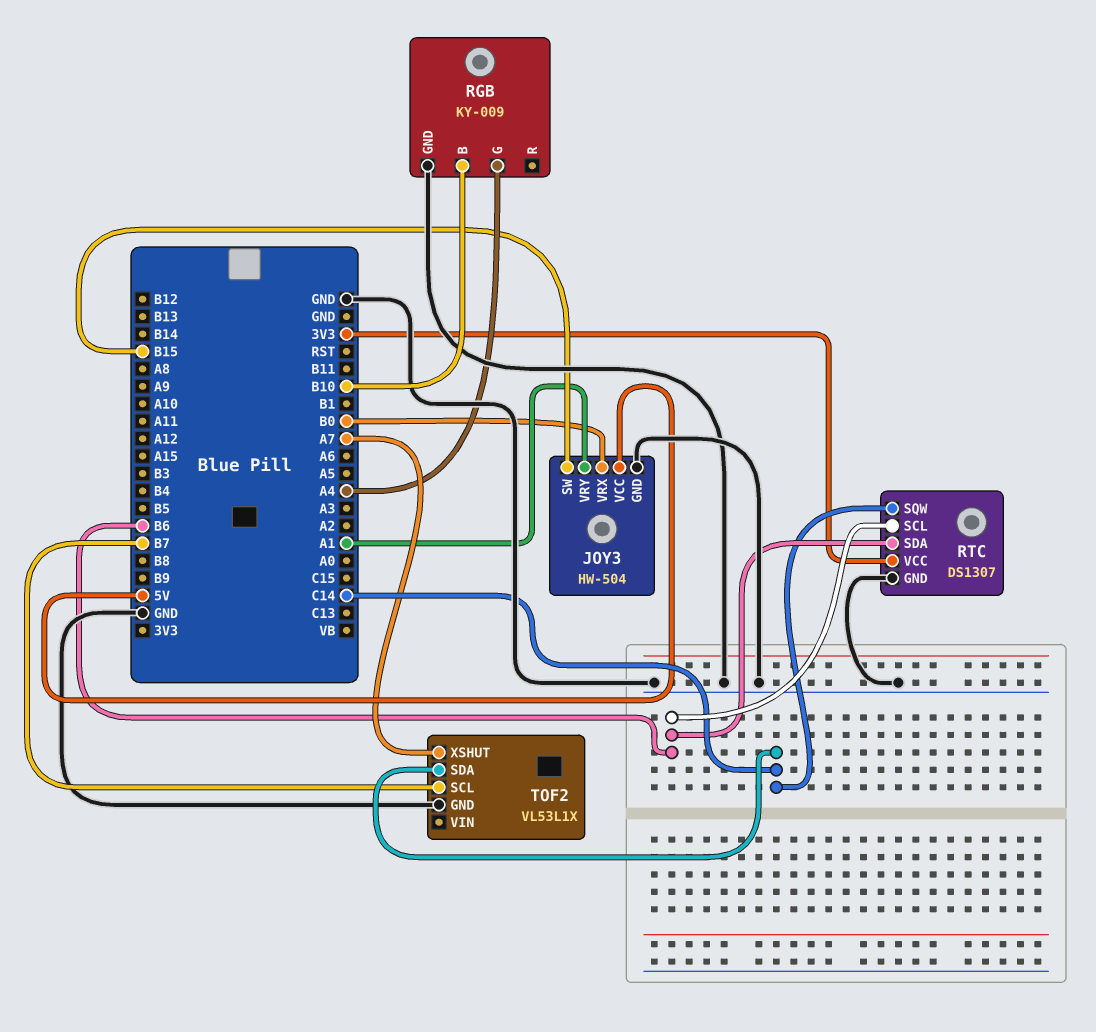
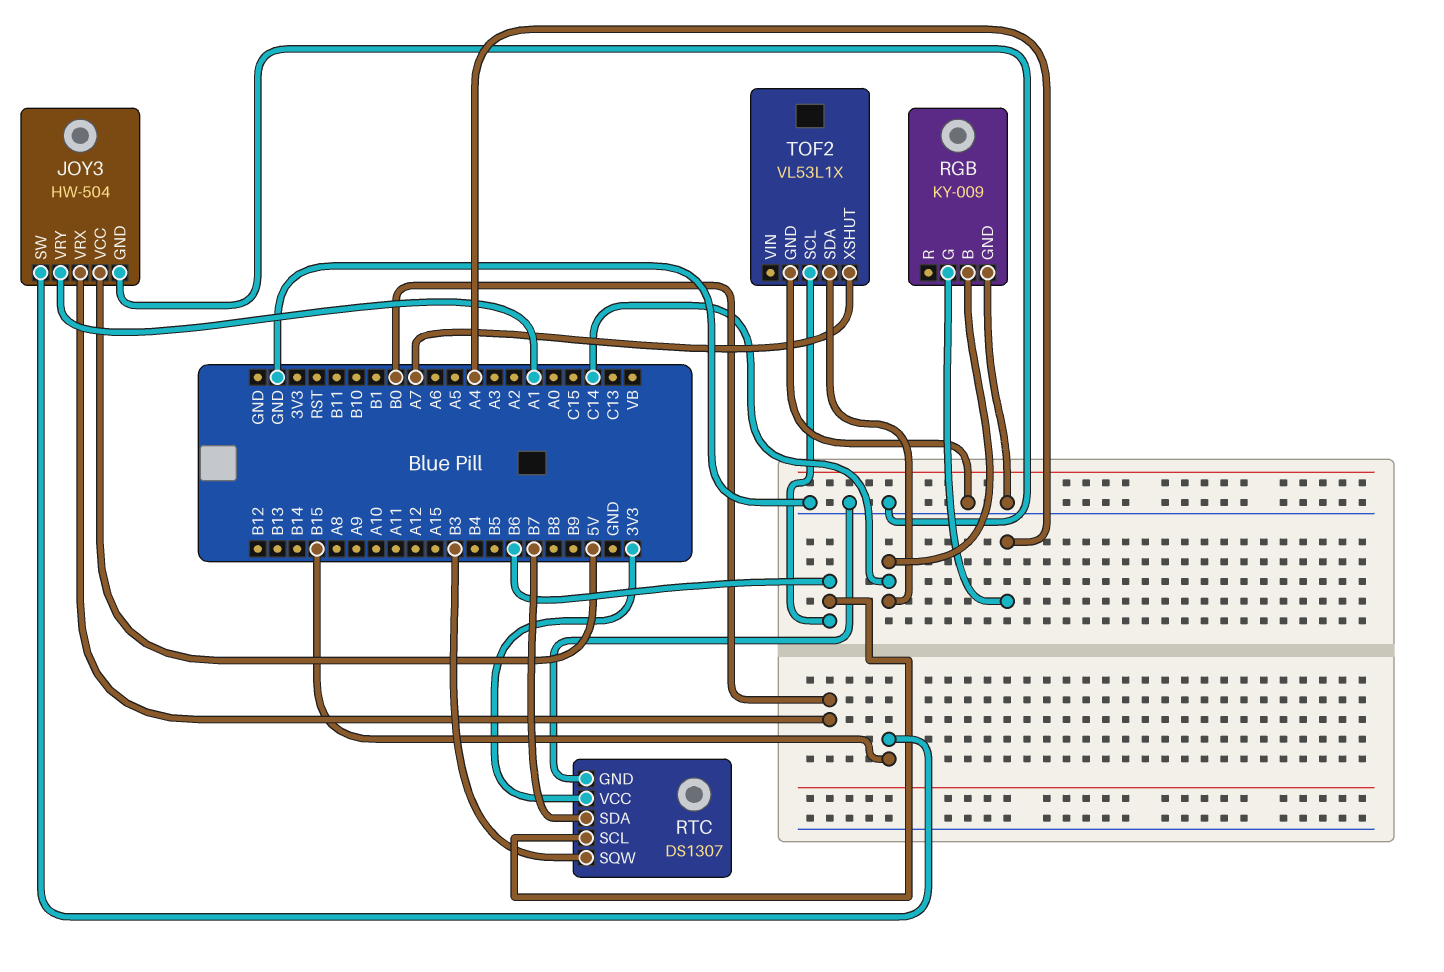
RGB pin B: B10 -> C14
RTC pin SDA: B6 -> B7
RTC pin SQW: C14 -> B3
TOF2 pin SCL: B7 -> B6

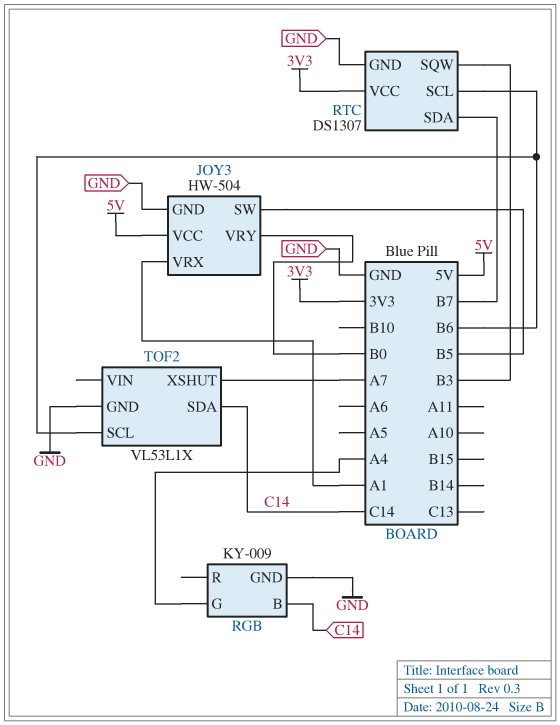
JOY3 pin SW: B15 -> B5
JOY3 pin VRX: B0 -> A1
JOY3 pin VRY: A1 -> B0

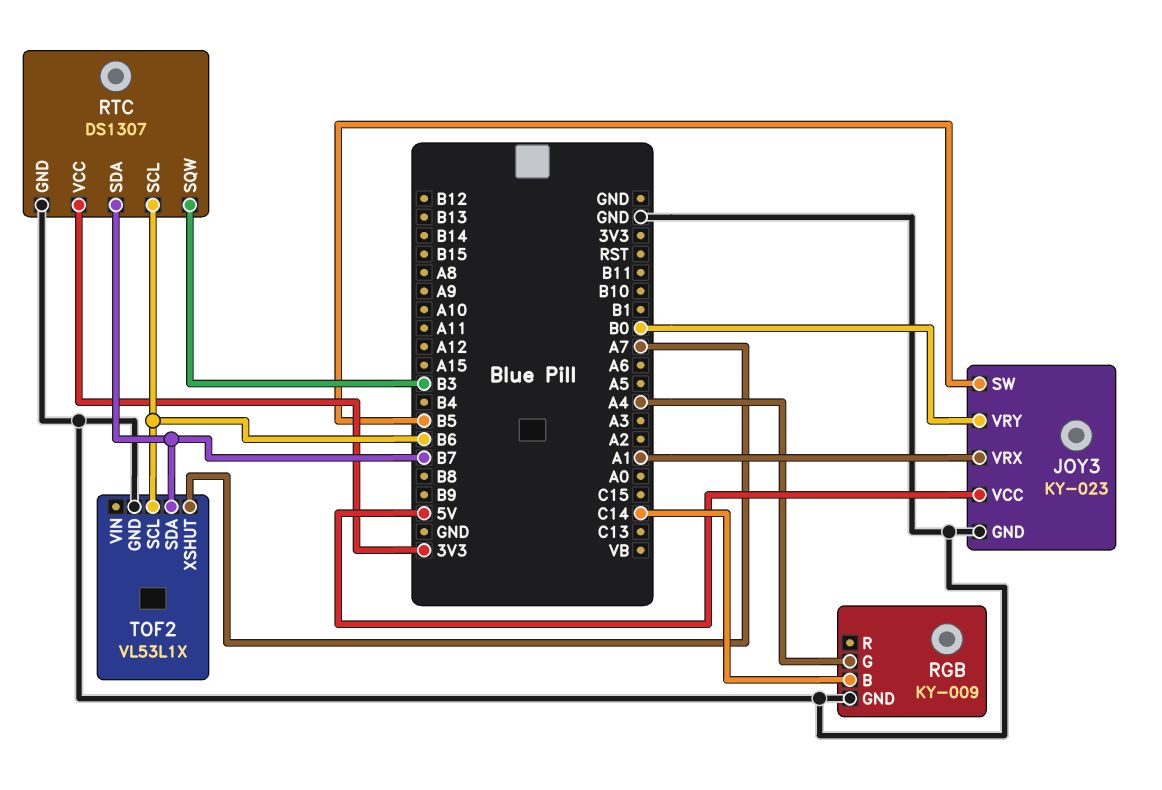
JOY3: HW-504 -> KY-023
TOF2 pin SDA: C14 -> B7

